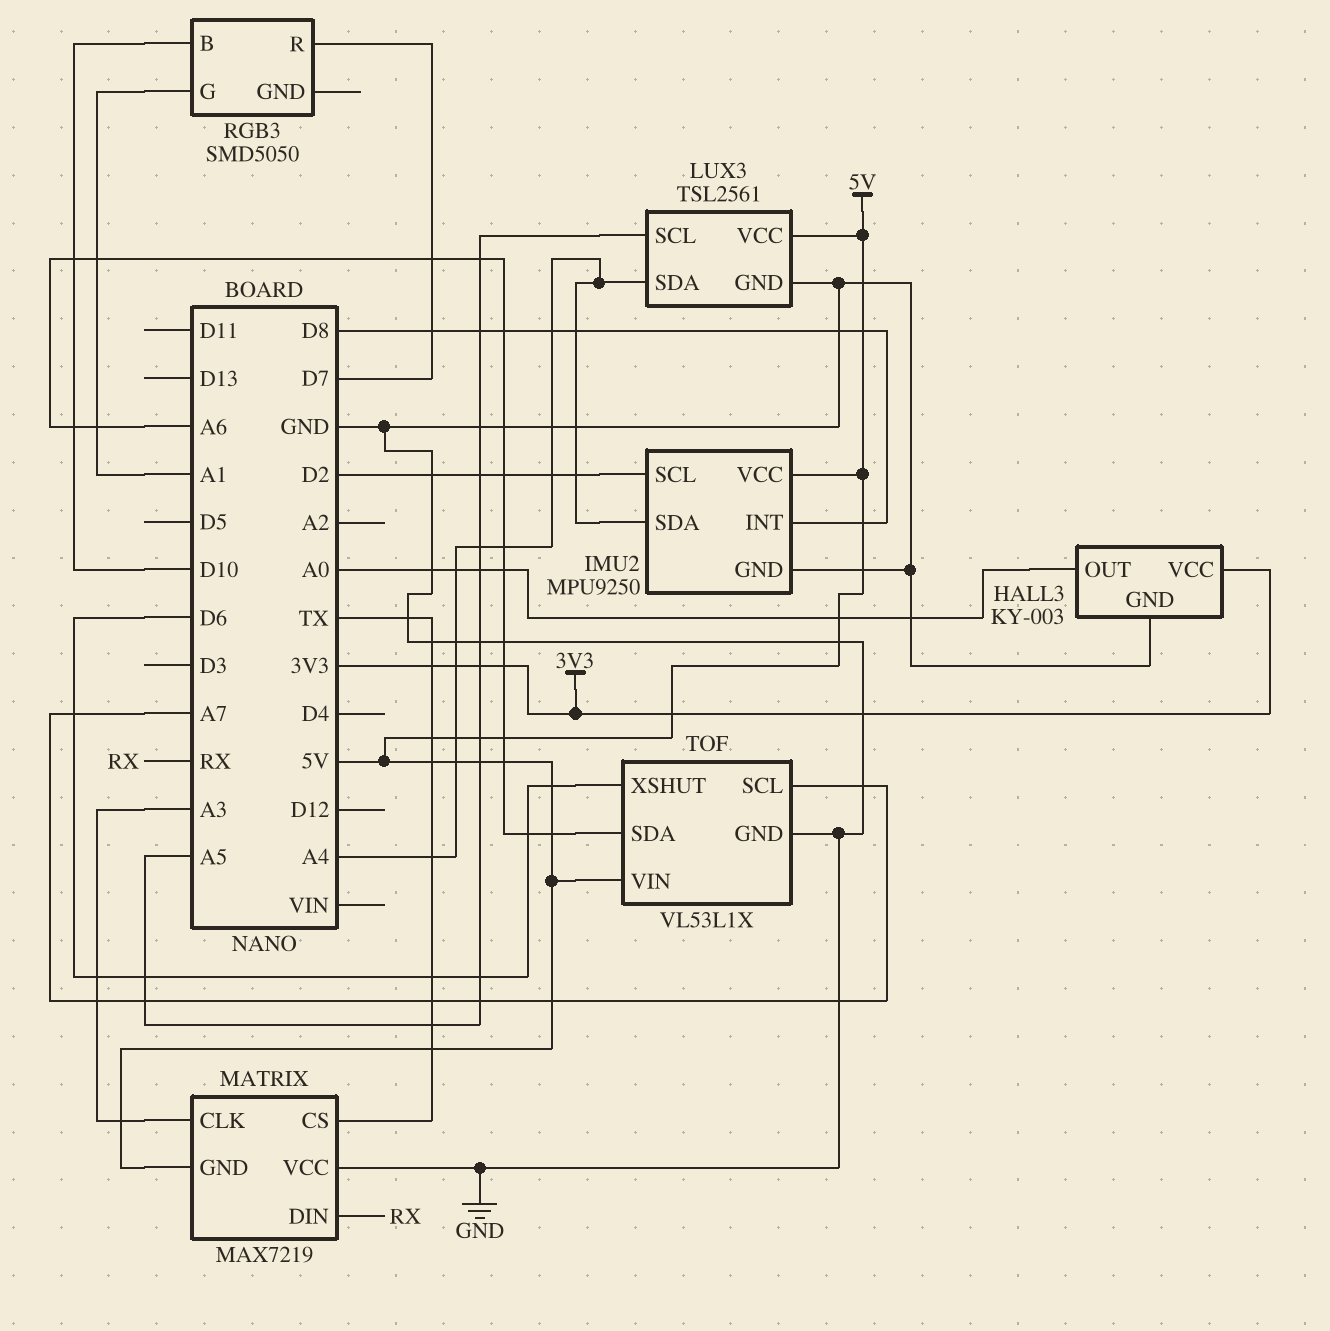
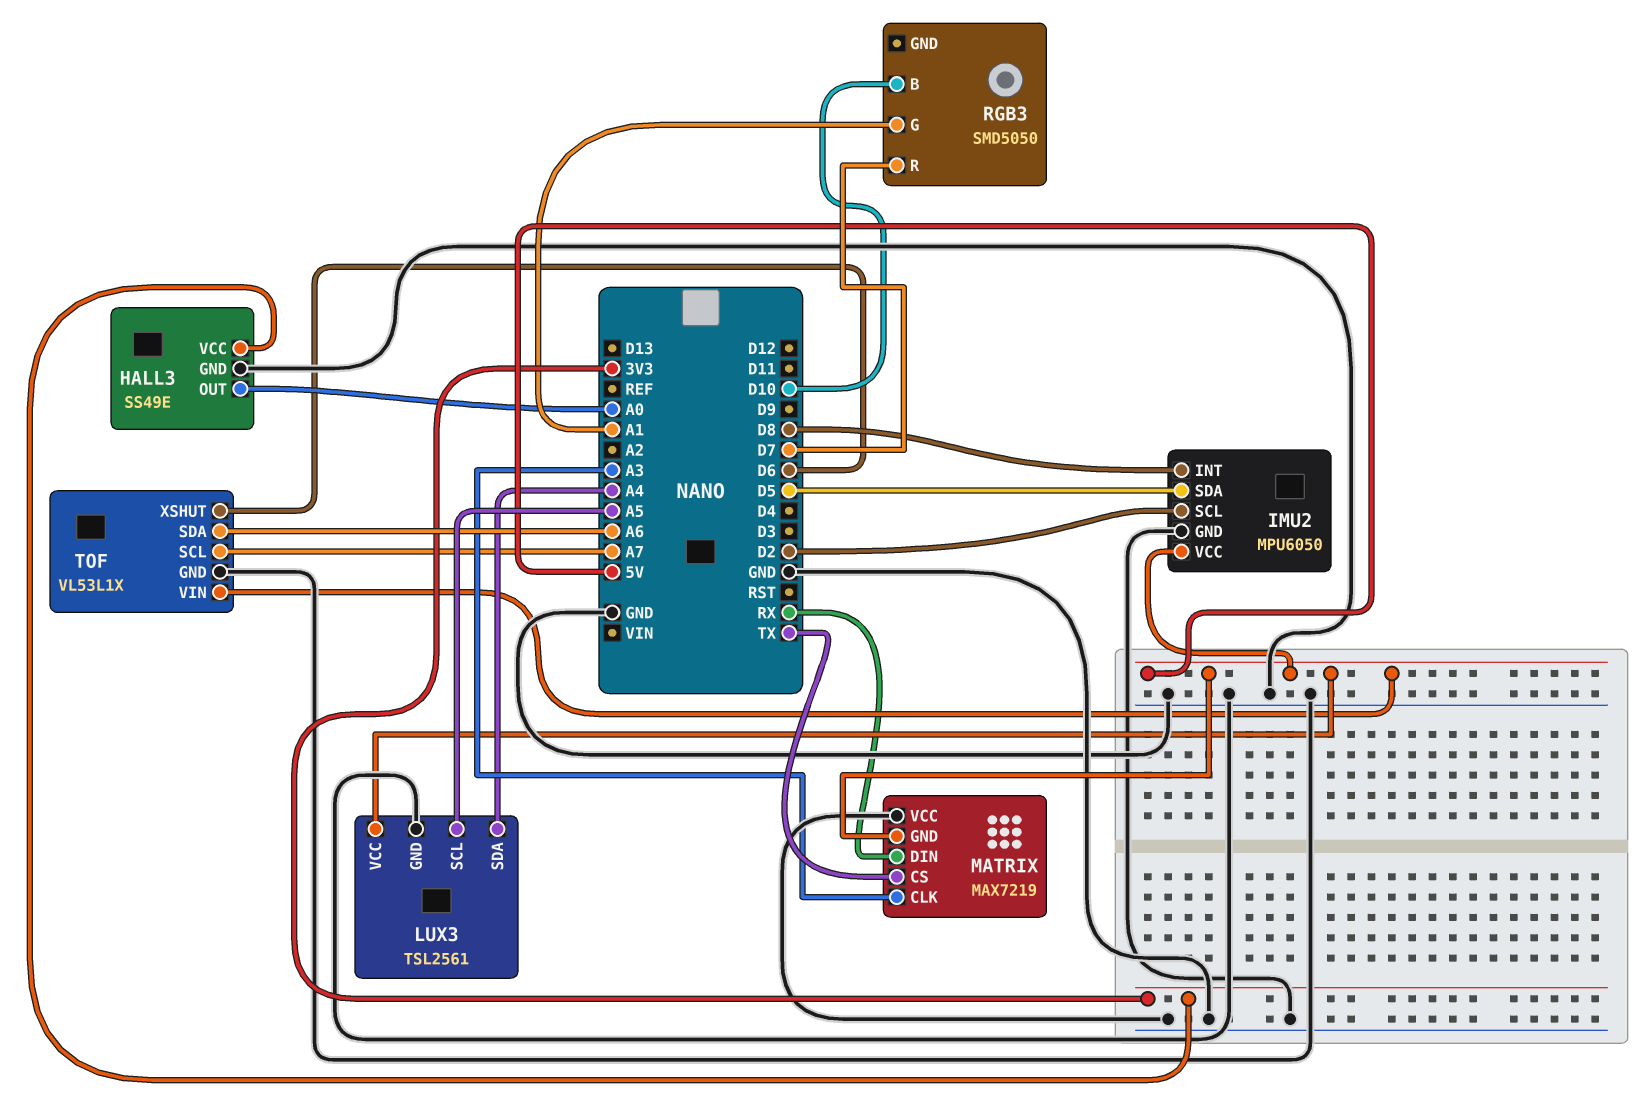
HALL3: KY-003 -> SS49E
IMU2: MPU9250 -> MPU6050
IMU2 pin SDA: A4 -> D5

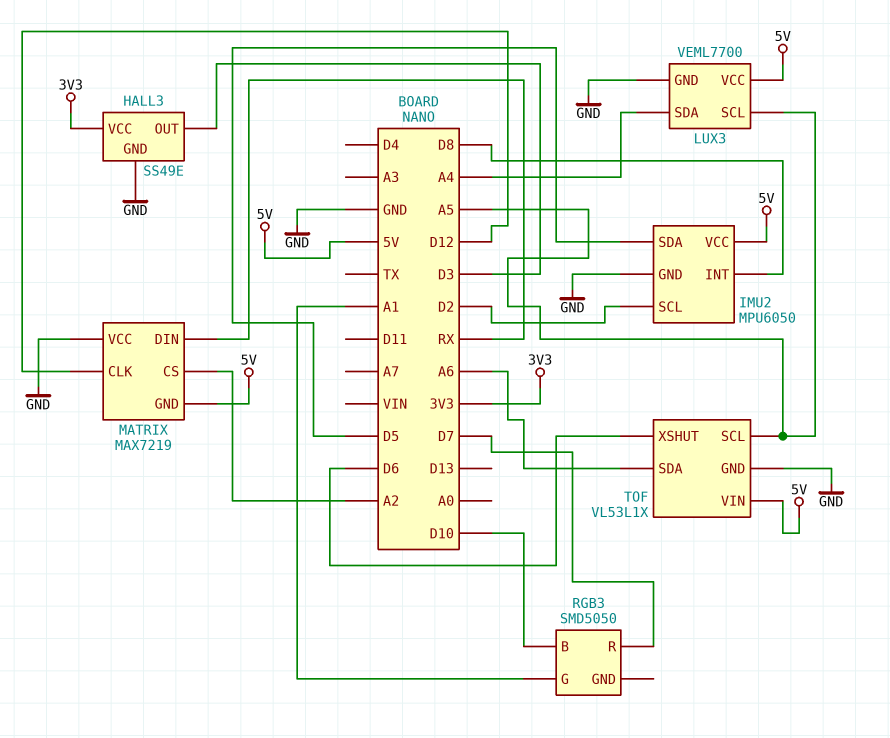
HALL3 pin OUT: A0 -> D3
LUX3: TSL2561 -> VEML7700
MATRIX pin CLK: A3 -> D12
MATRIX pin CS: TX -> A2
TOF pin SCL: A7 -> A5

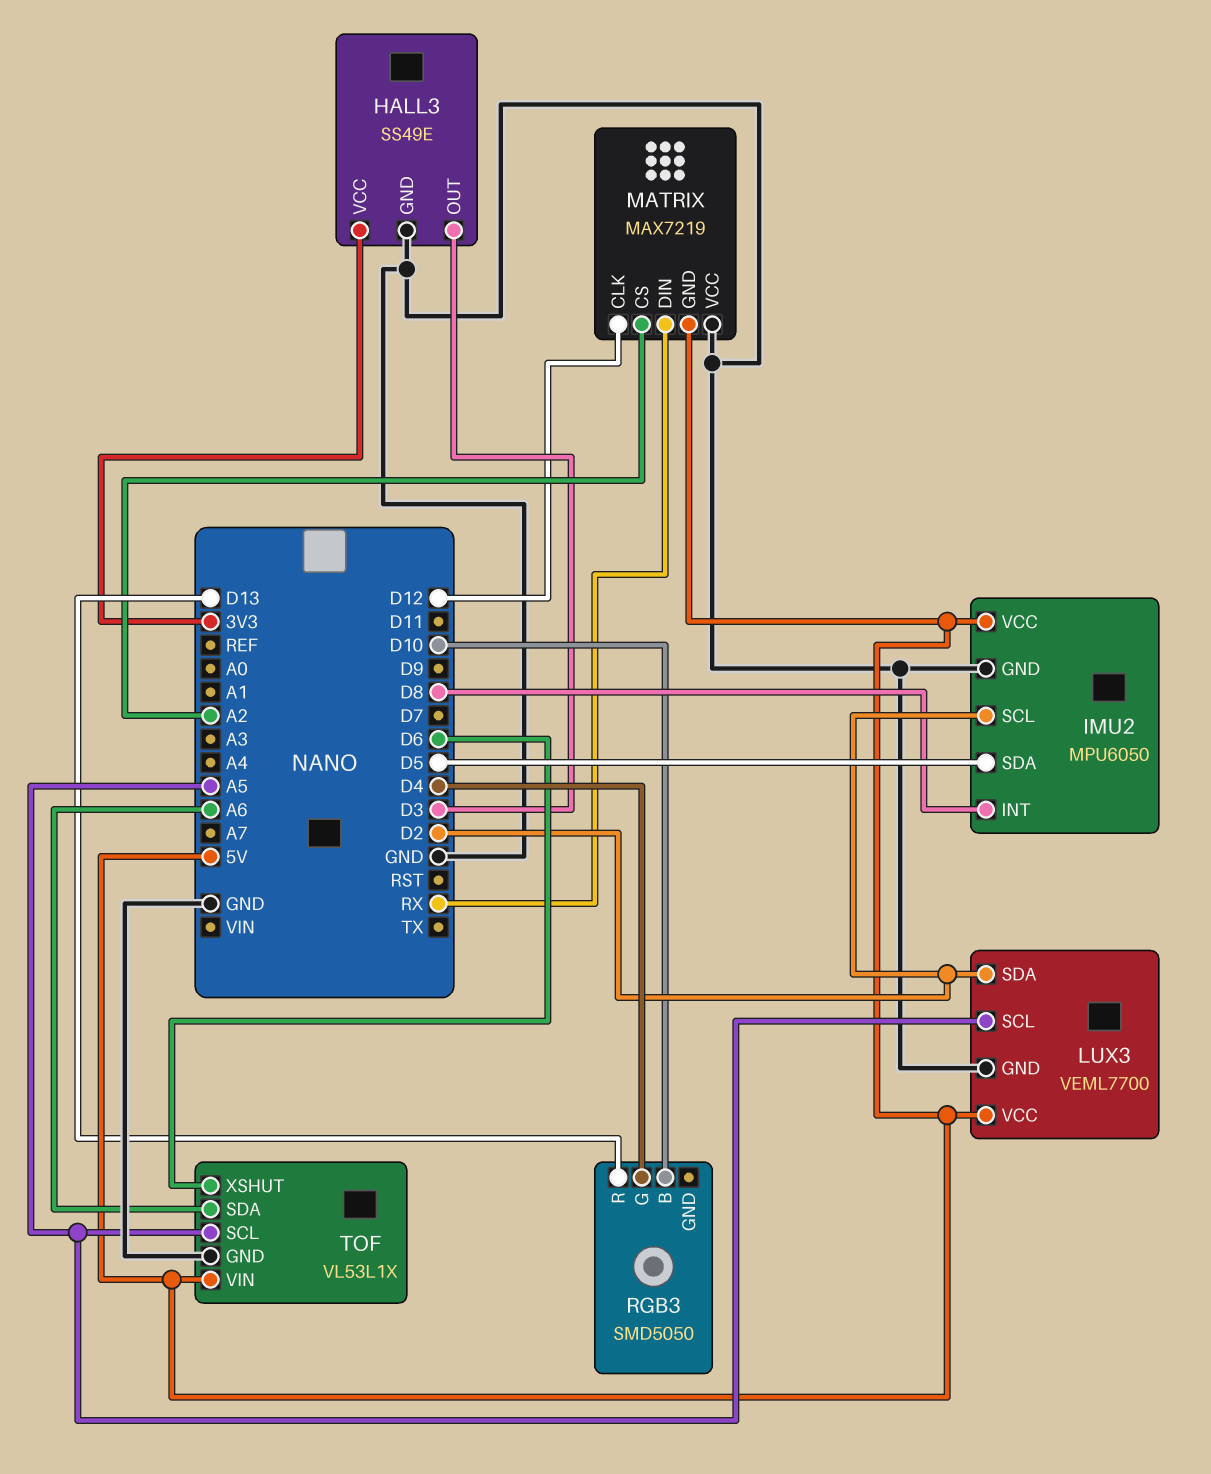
LUX3 pin SDA: A4 -> D2
RGB3 pin G: A1 -> D4
RGB3 pin R: D7 -> D13

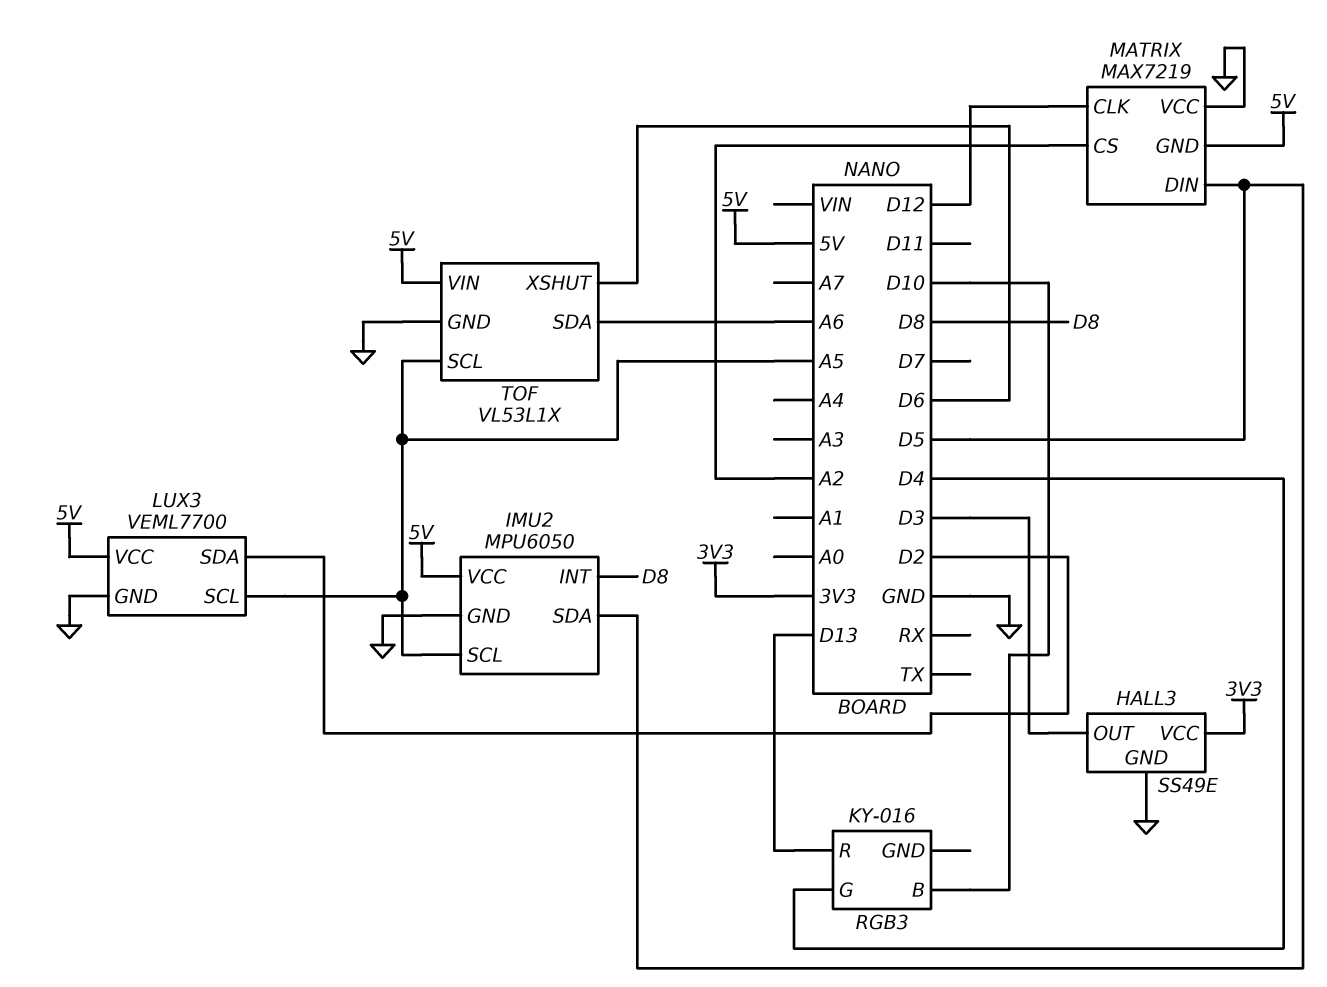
IMU2 pin SCL: D2 -> A5
MATRIX pin DIN: RX -> D5
RGB3: SMD5050 -> KY-016

